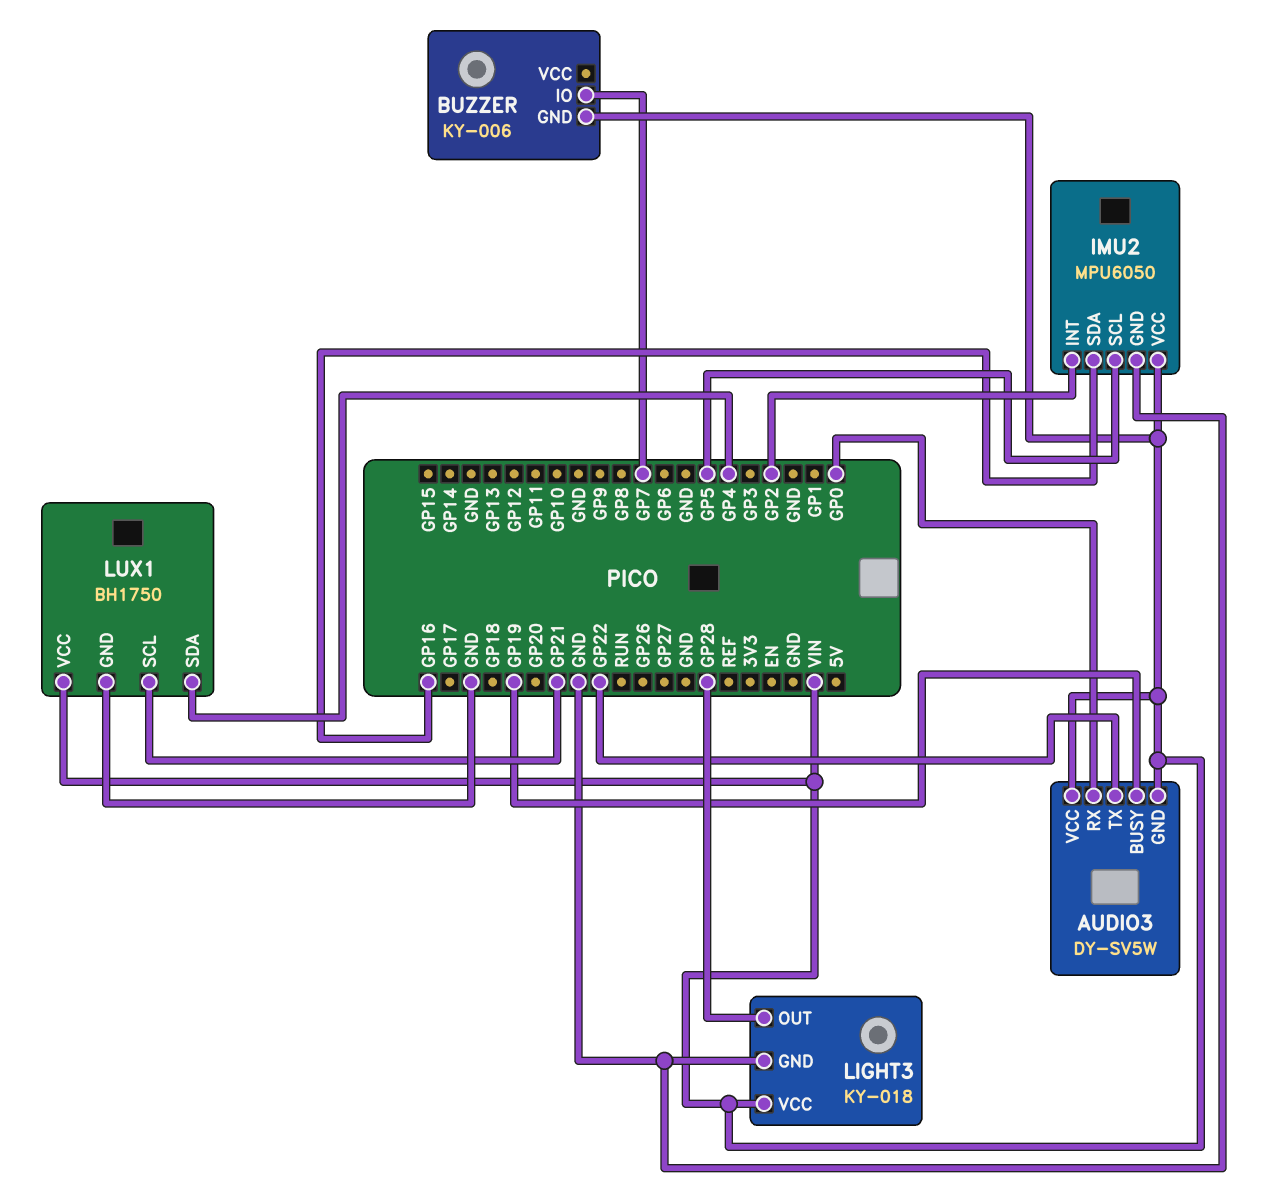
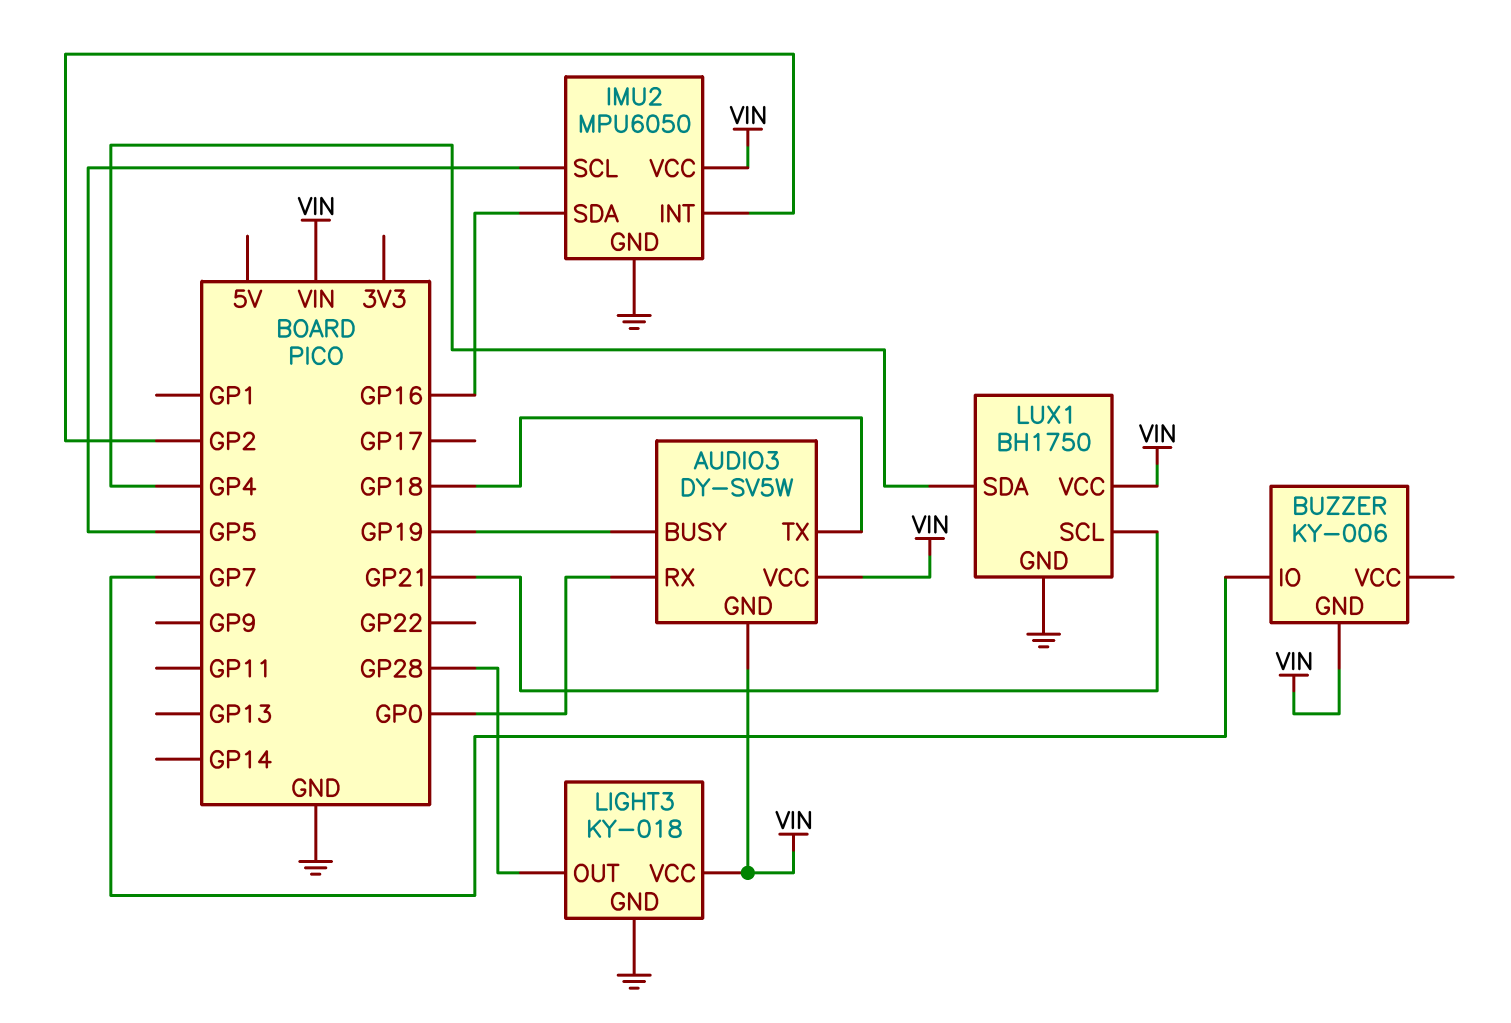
AUDIO3 pin TX: GP22 -> GP18

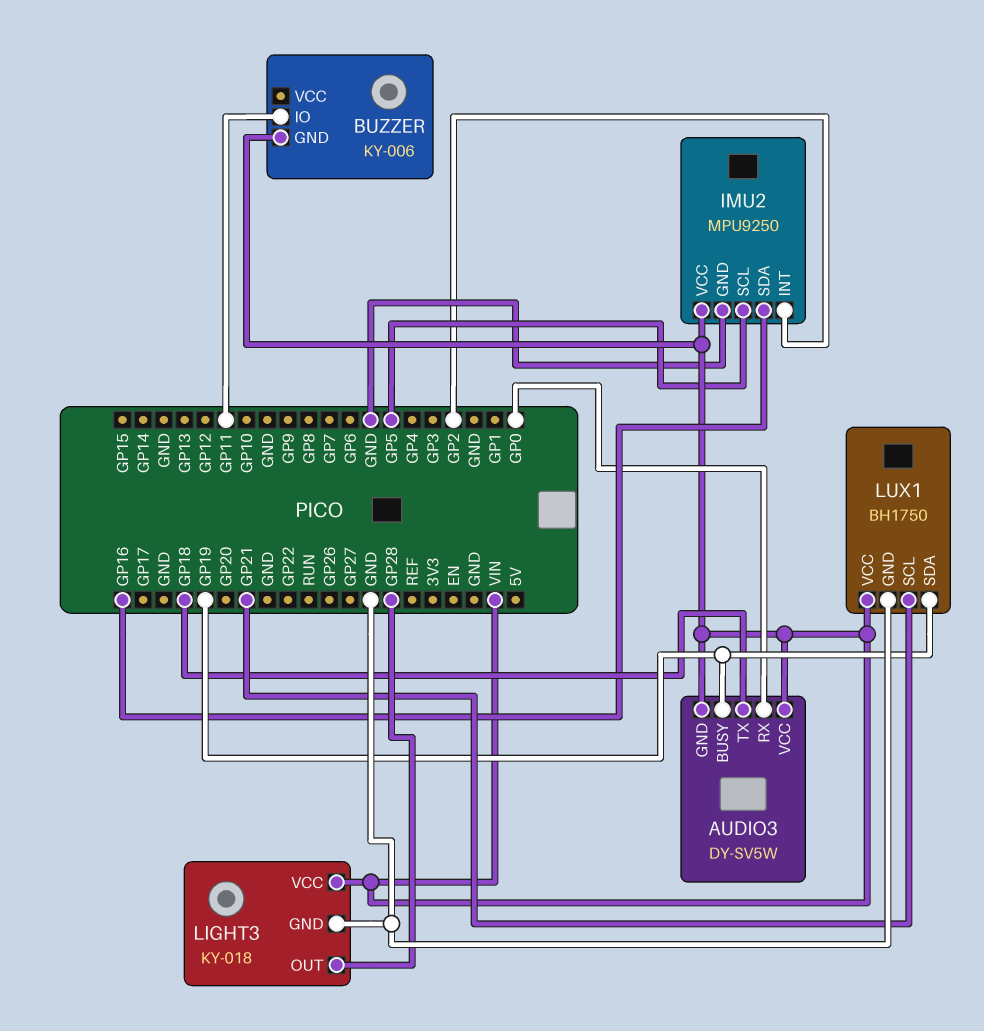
BUZZER pin IO: GP7 -> GP11
IMU2: MPU6050 -> MPU9250
LUX1 pin SDA: GP4 -> GP19

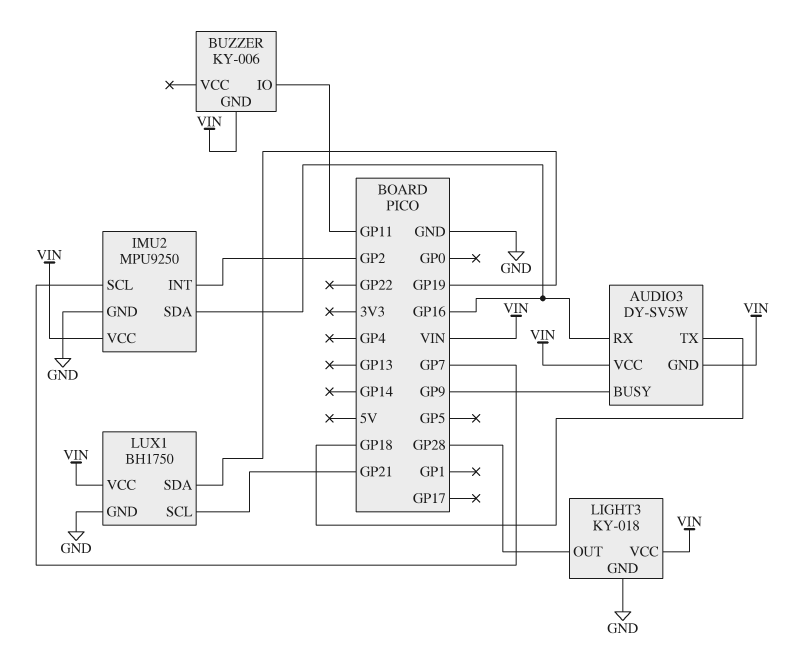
AUDIO3 pin BUSY: GP19 -> GP9
AUDIO3 pin RX: GP0 -> GP16
IMU2 pin SCL: GP5 -> GP7

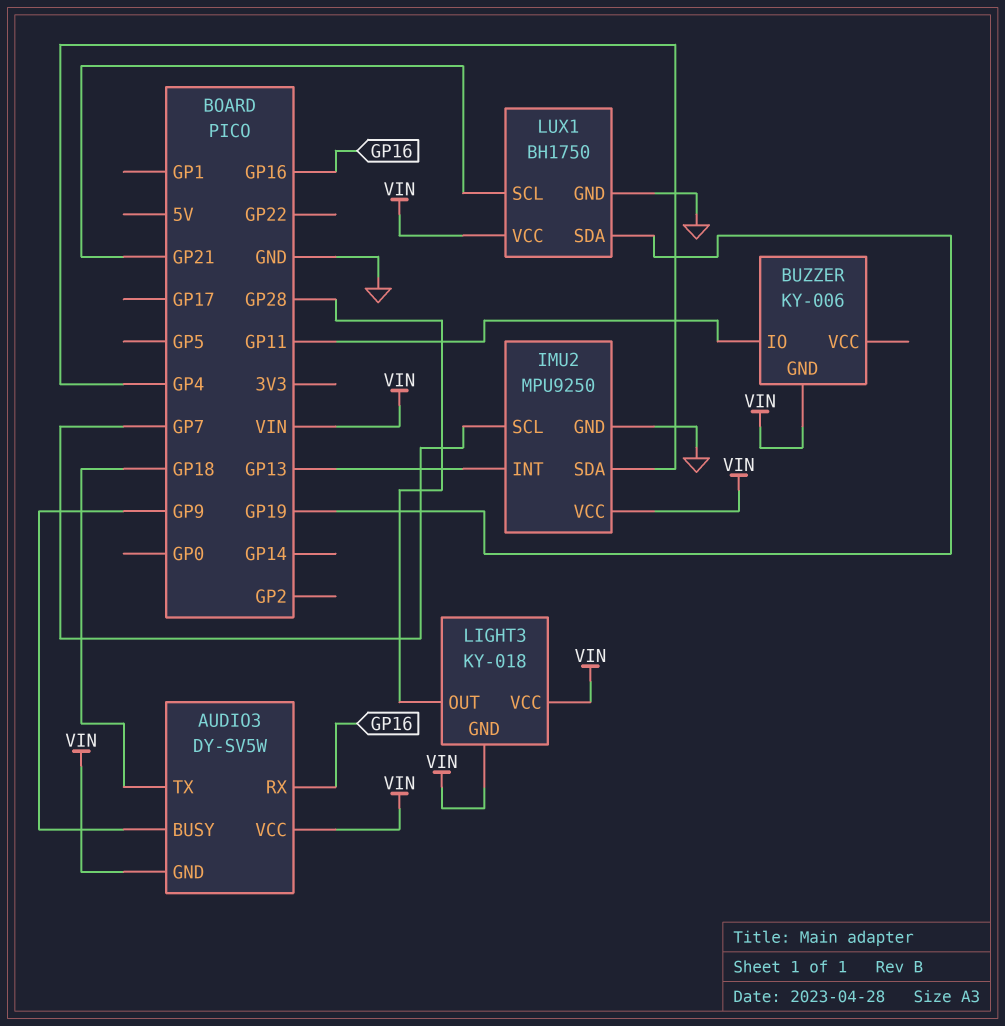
IMU2 pin INT: GP2 -> GP13
IMU2 pin SDA: GP16 -> GP4
LIGHT3 pin GND: GND -> VIN

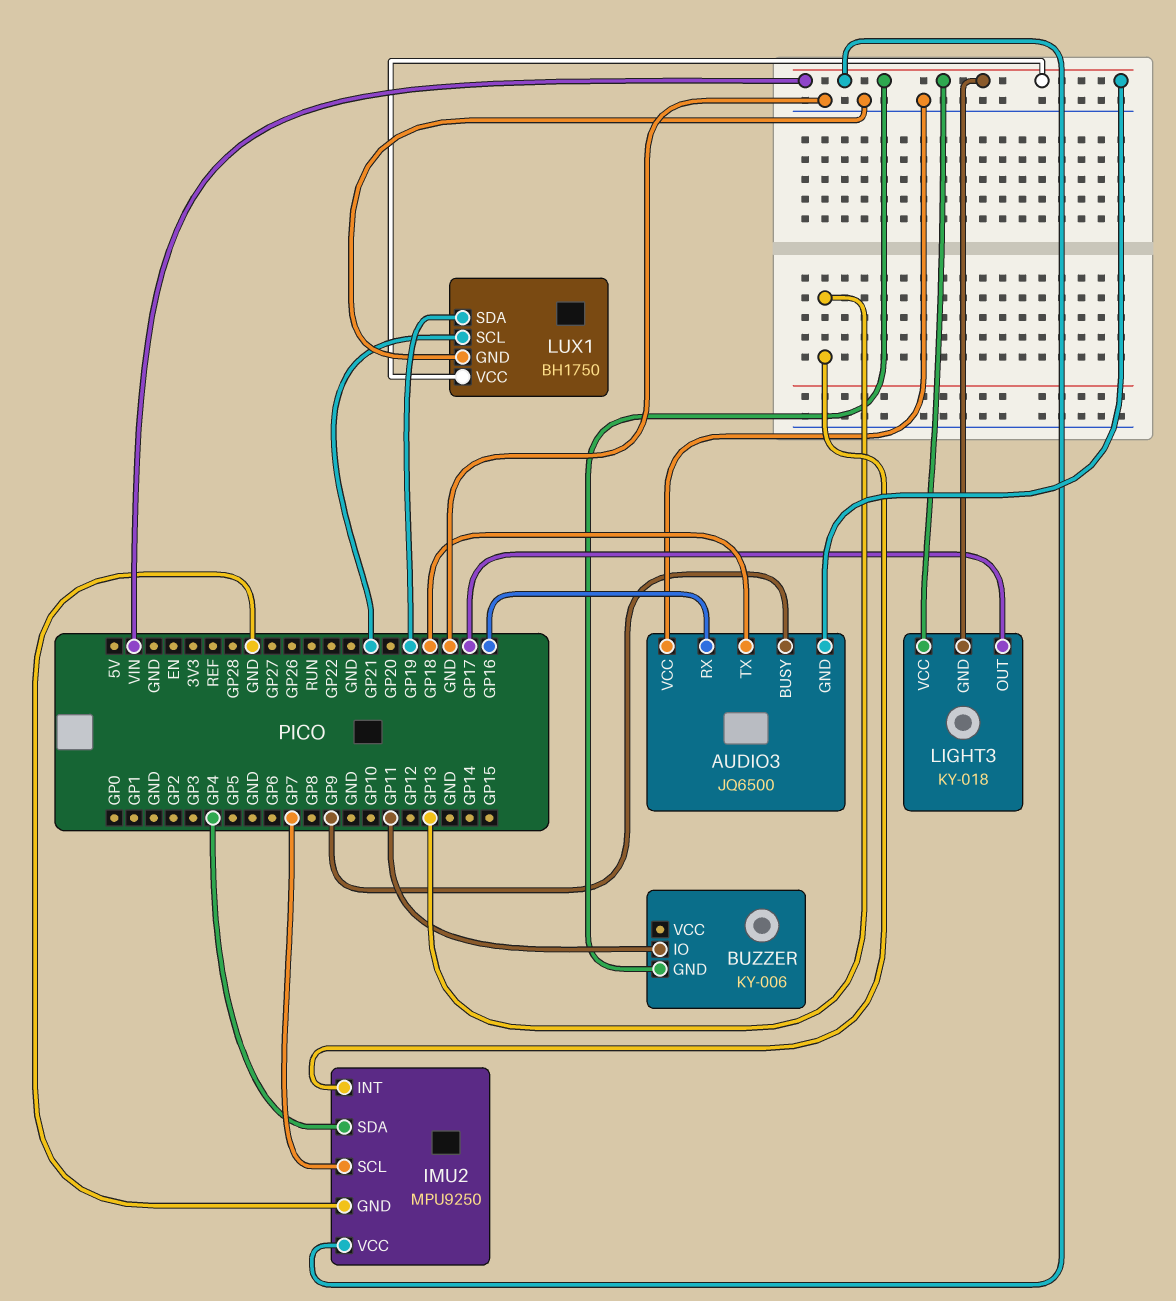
AUDIO3: DY-SV5W -> JQ6500
AUDIO3 pin VCC: VIN -> GND
LIGHT3 pin OUT: GP28 -> GP17

